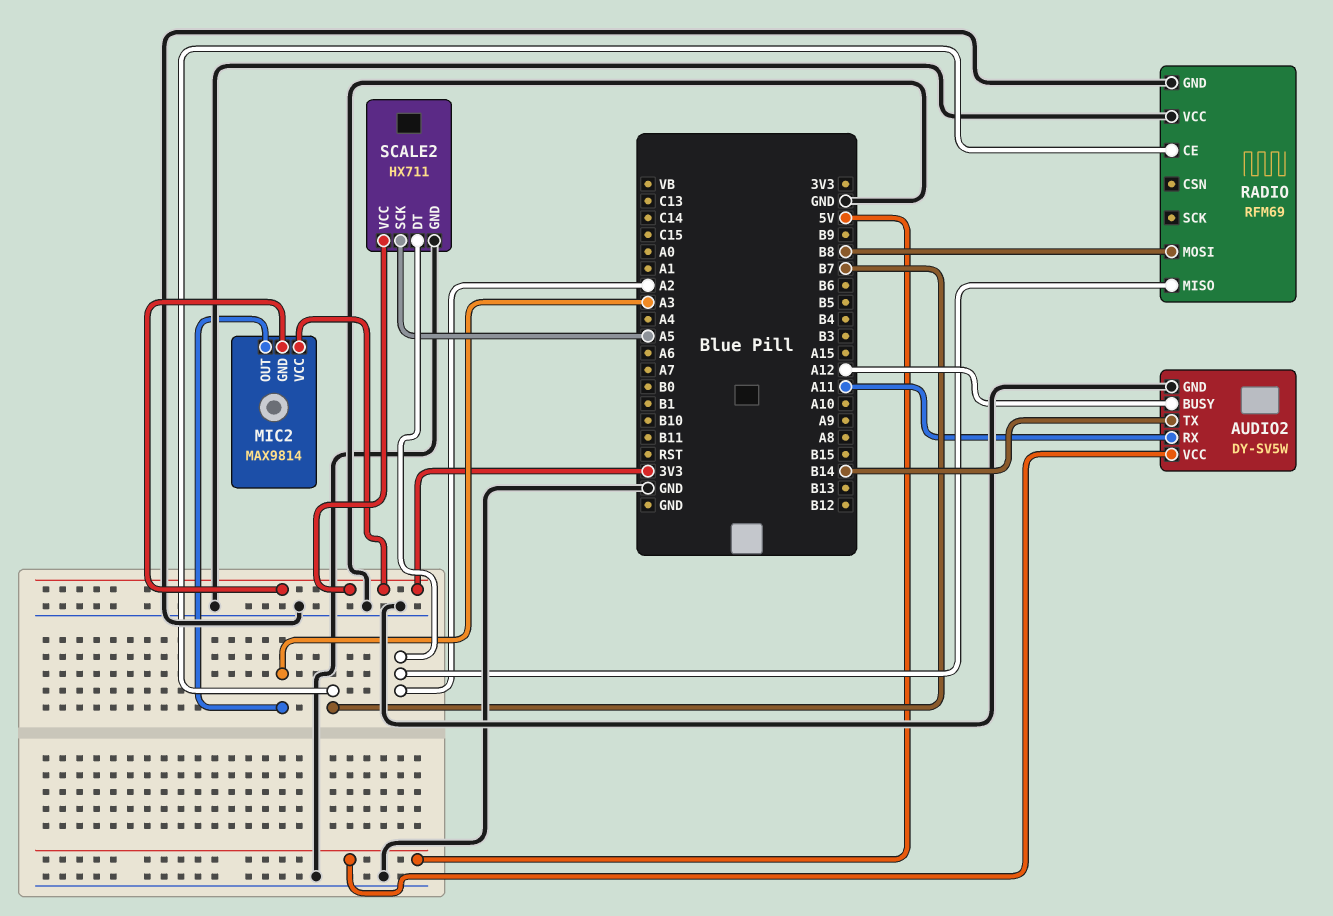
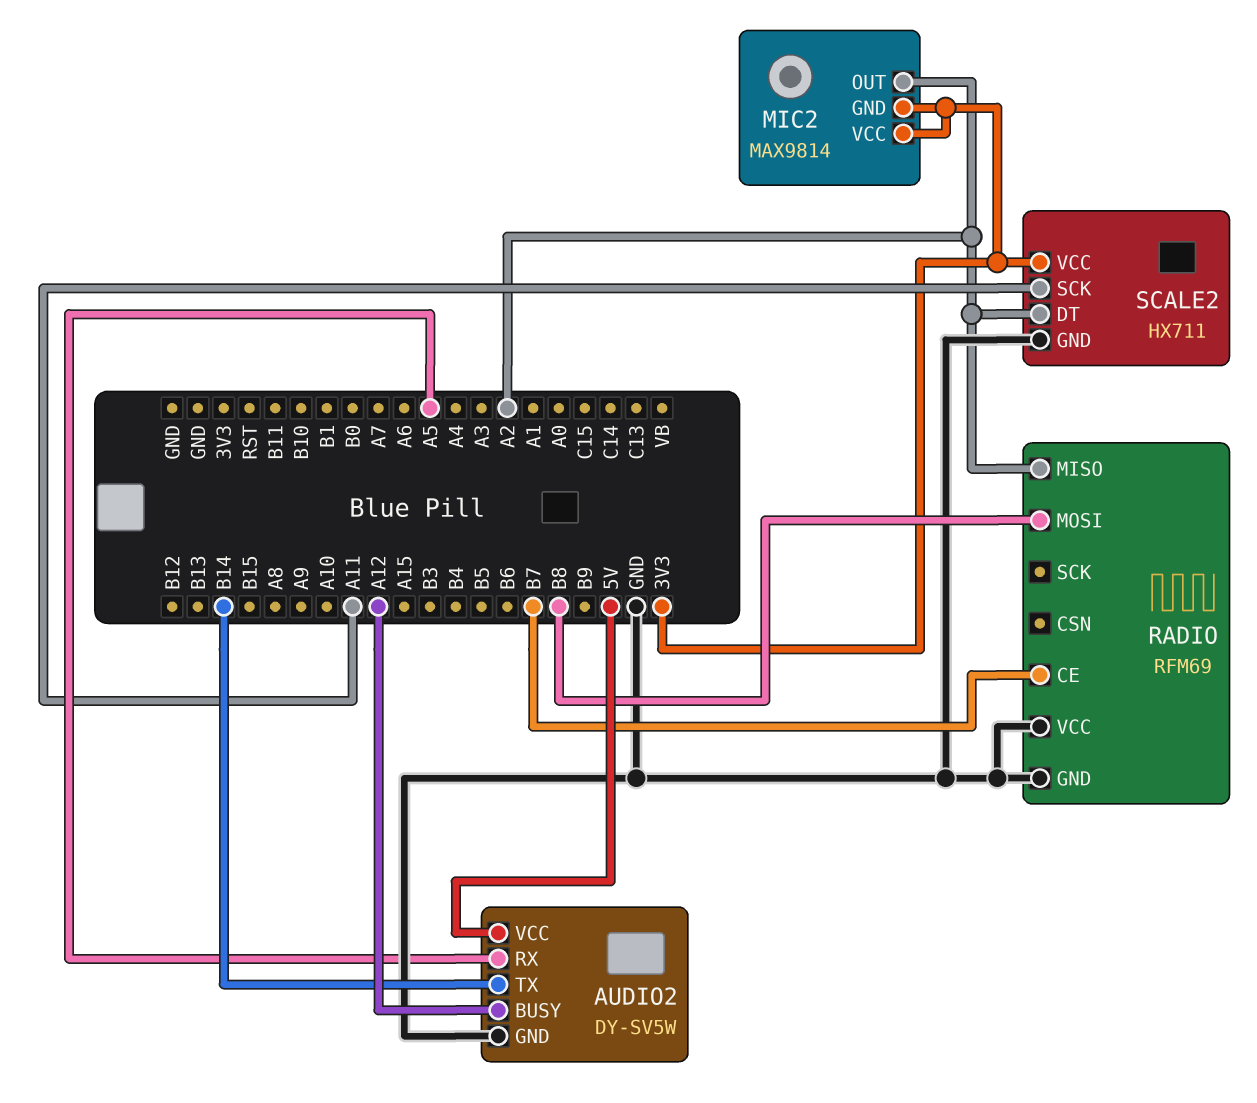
AUDIO2 pin RX: A11 -> A5
MIC2 pin OUT: A3 -> A2
SCALE2 pin SCK: A5 -> A11

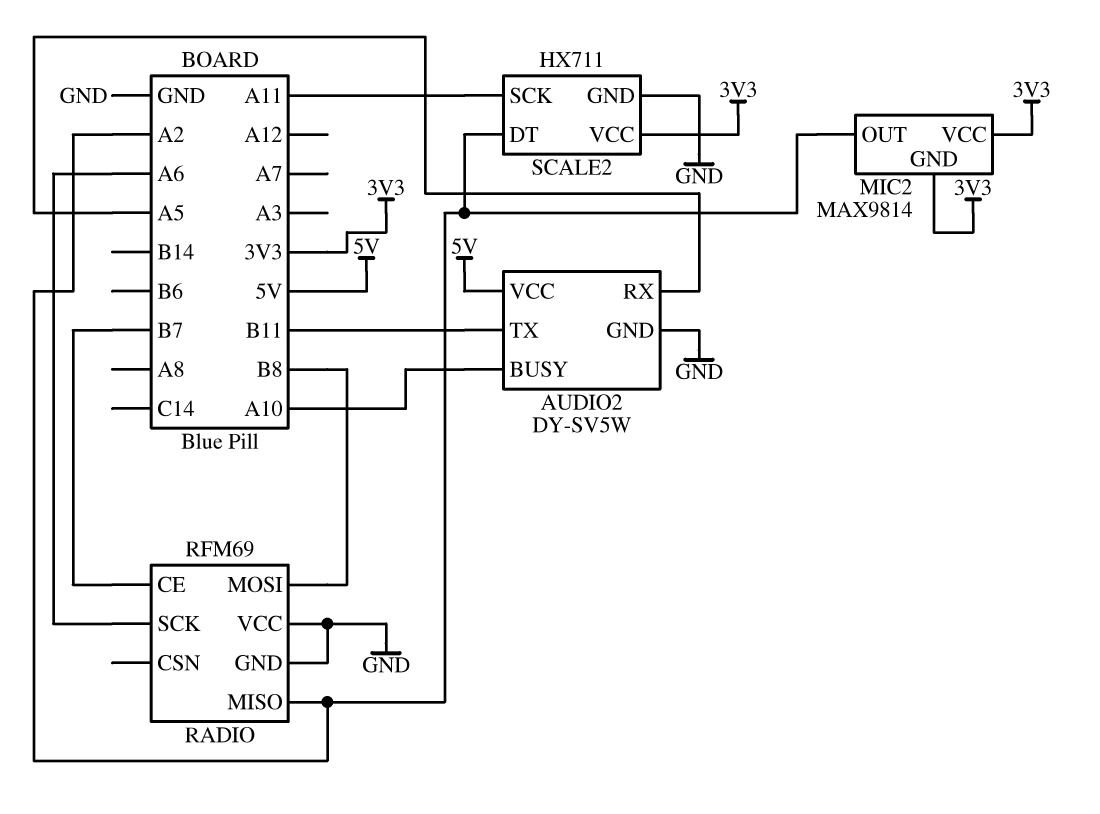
AUDIO2 pin BUSY: A12 -> A10
AUDIO2 pin TX: B14 -> B11
RADIO pin SCK: none -> A6

